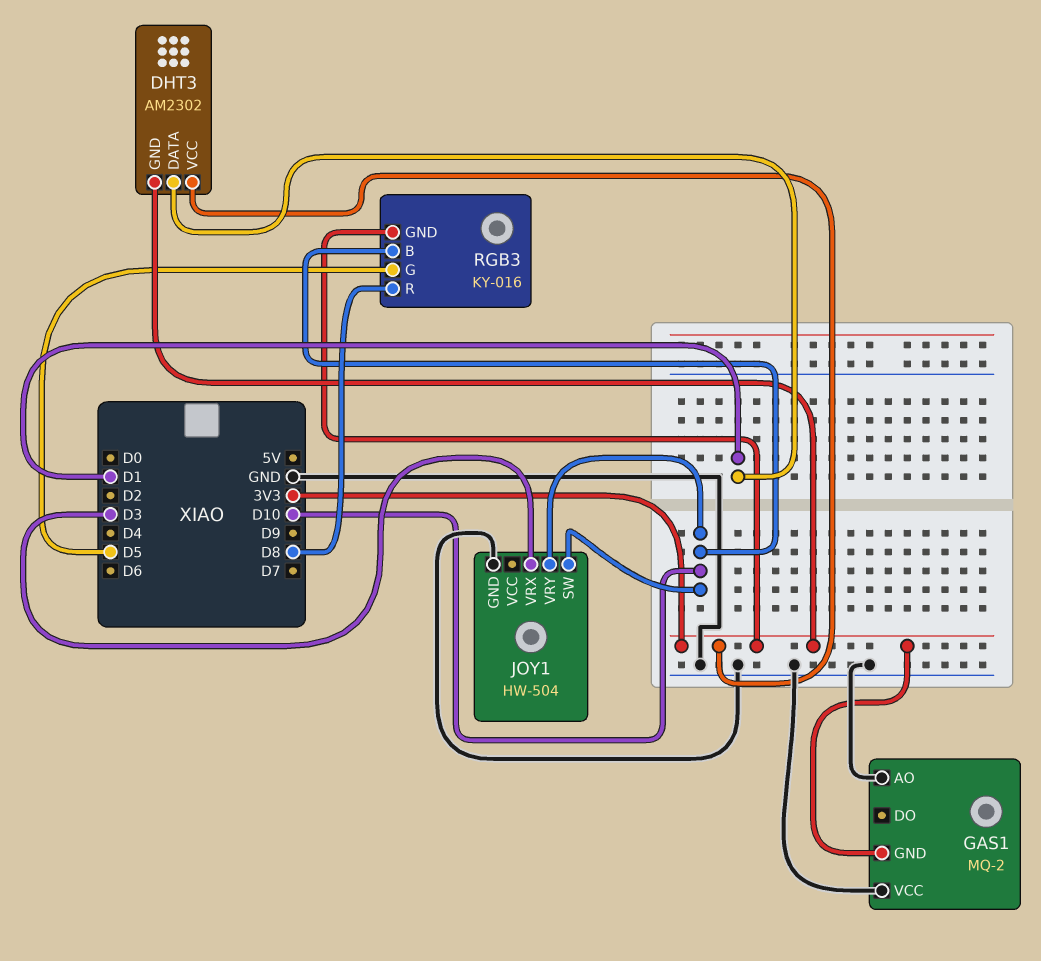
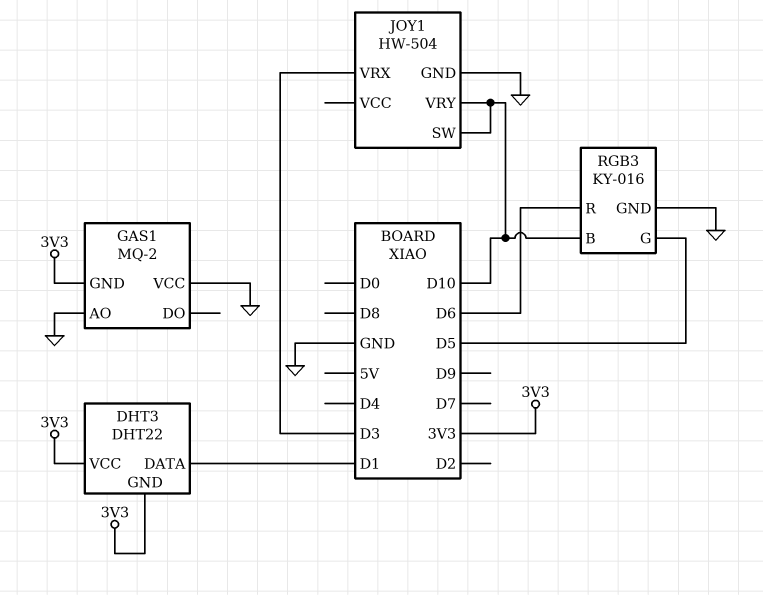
DHT3: AM2302 -> DHT22
RGB3 pin GND: 3V3 -> GND
RGB3 pin R: D8 -> D6

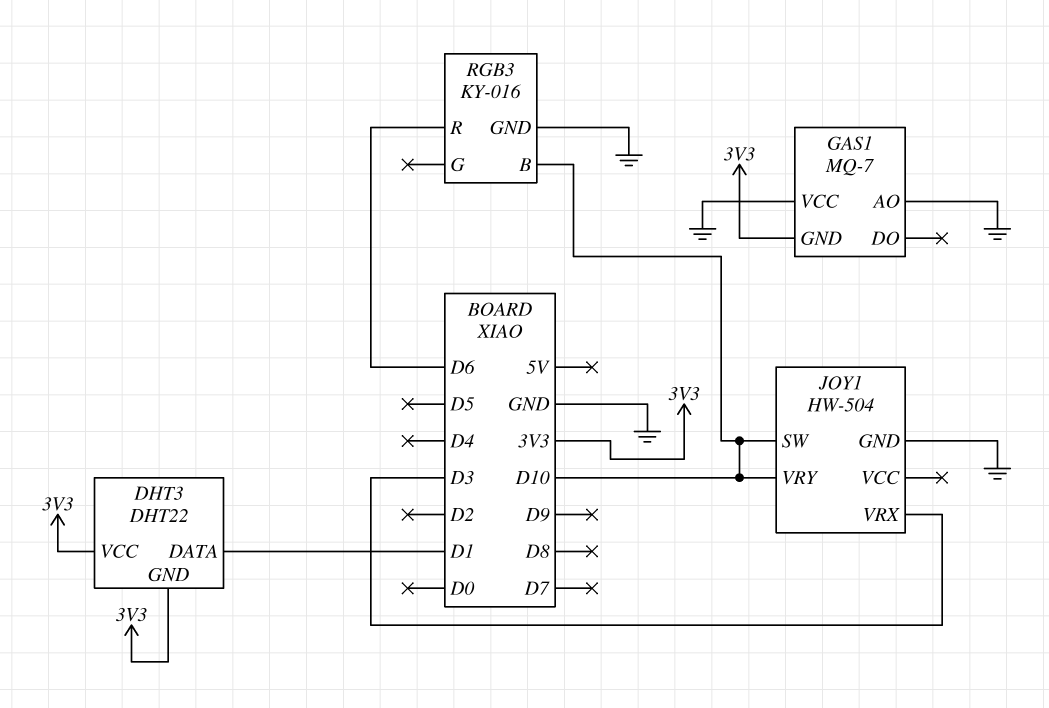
GAS1: MQ-2 -> MQ-7
RGB3 pin G: D5 -> none

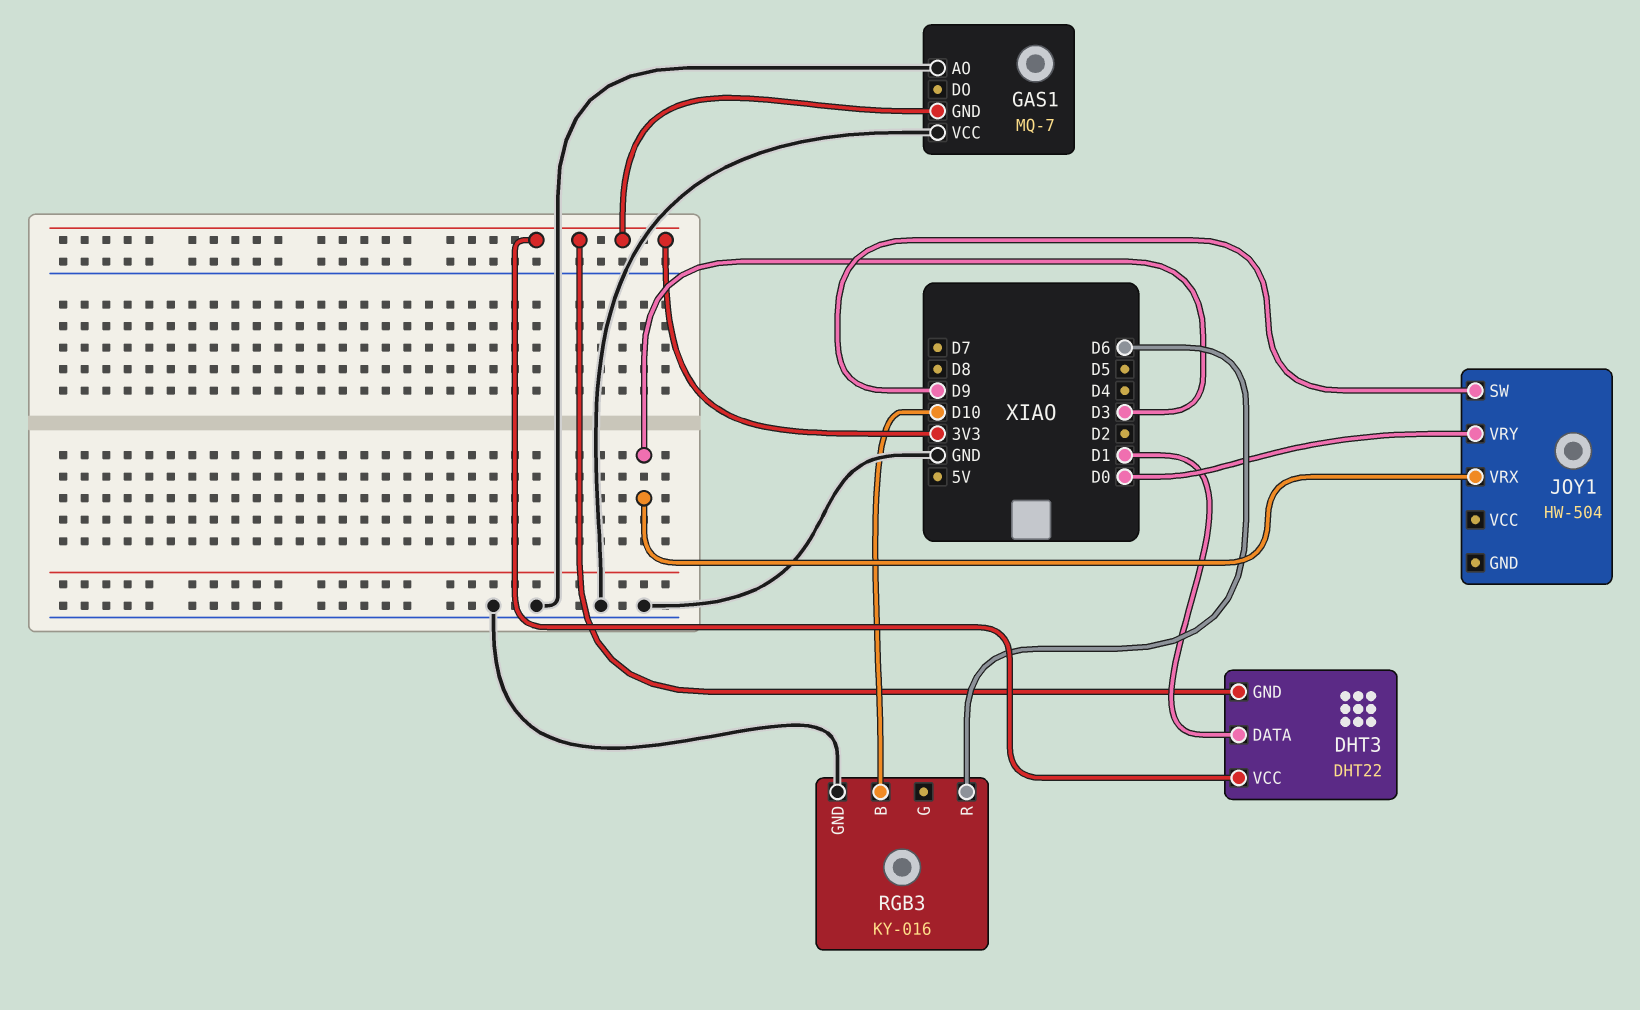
JOY1 pin GND: GND -> none
JOY1 pin SW: D10 -> D9
JOY1 pin VRY: D10 -> D0

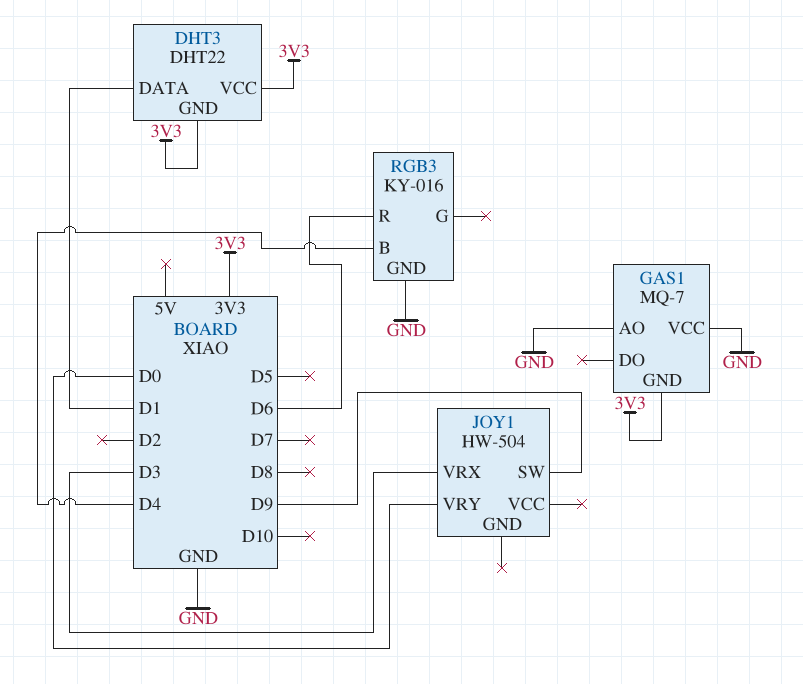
RGB3 pin B: D10 -> D4

